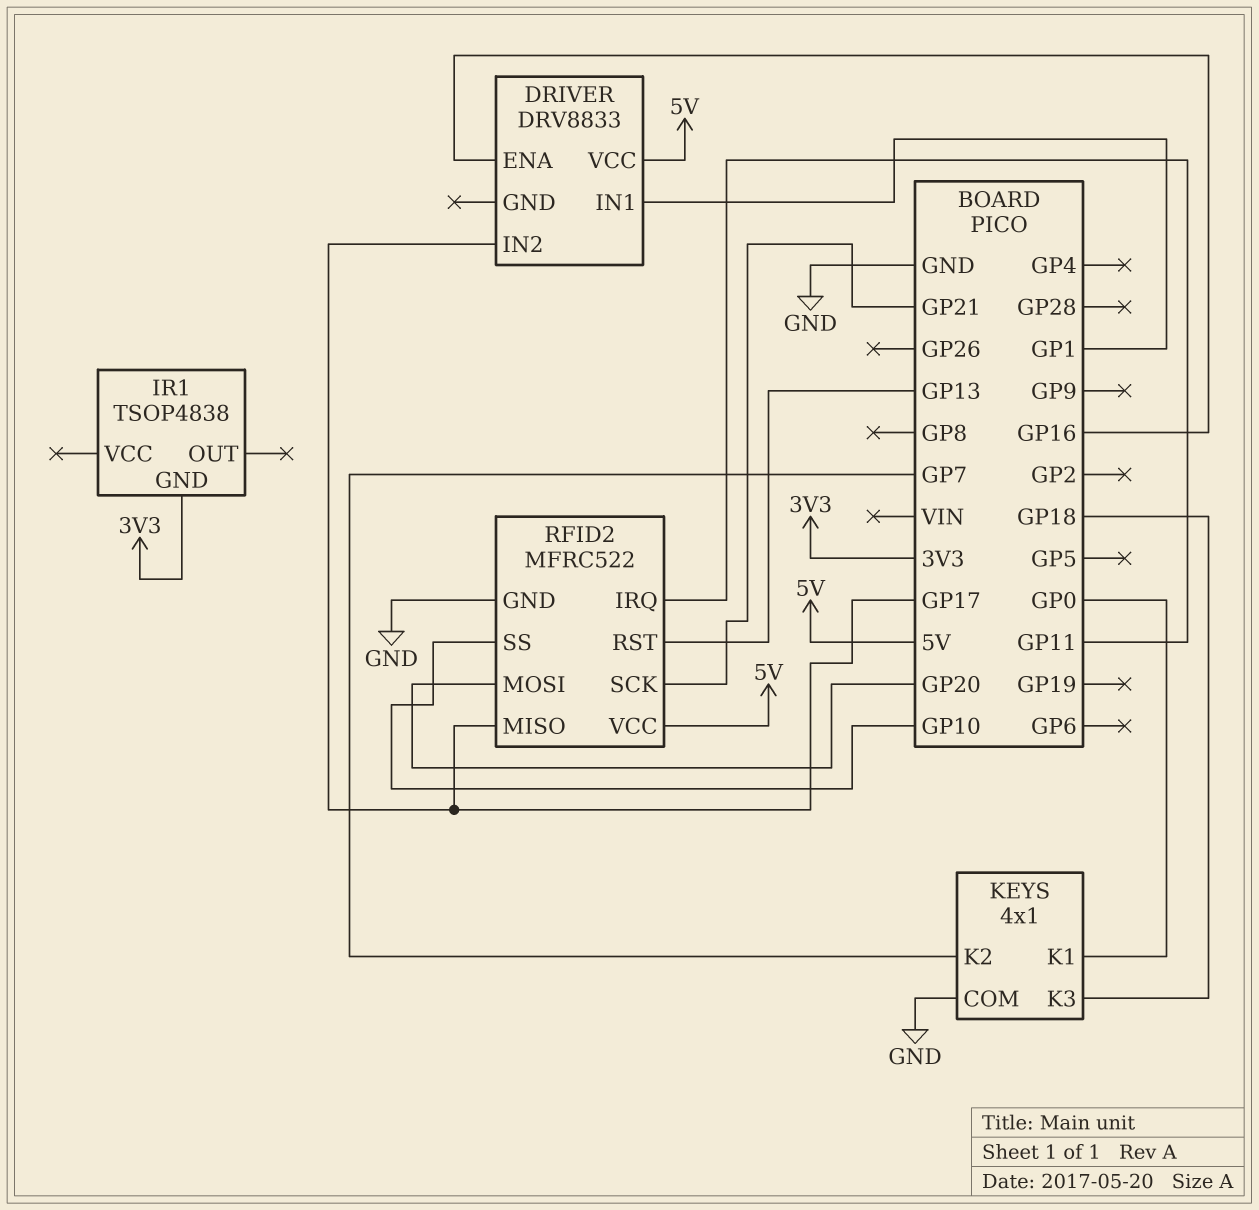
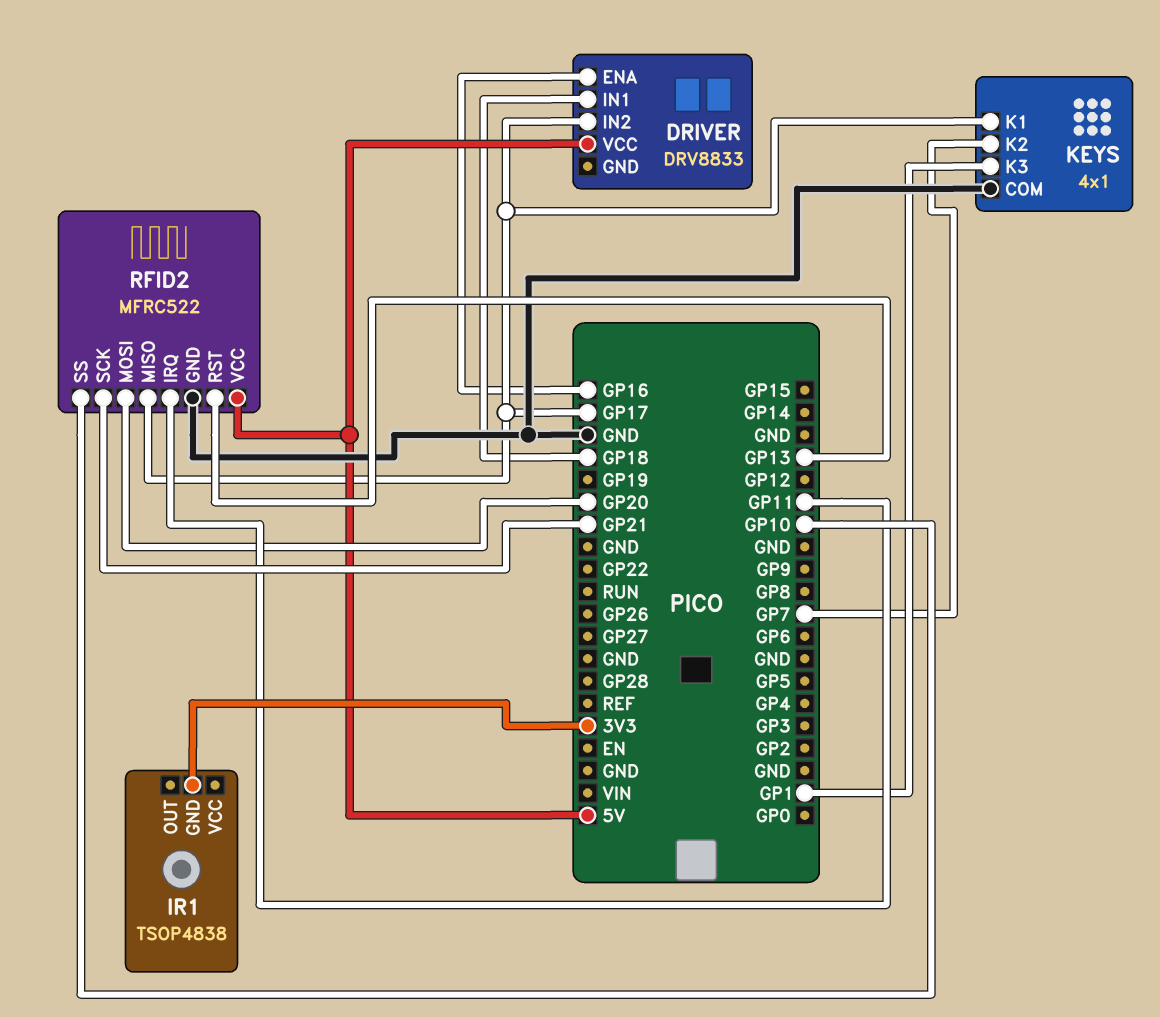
DRIVER pin IN1: GP1 -> GP18
KEYS pin K1: GP0 -> GP17
KEYS pin K3: GP18 -> GP1

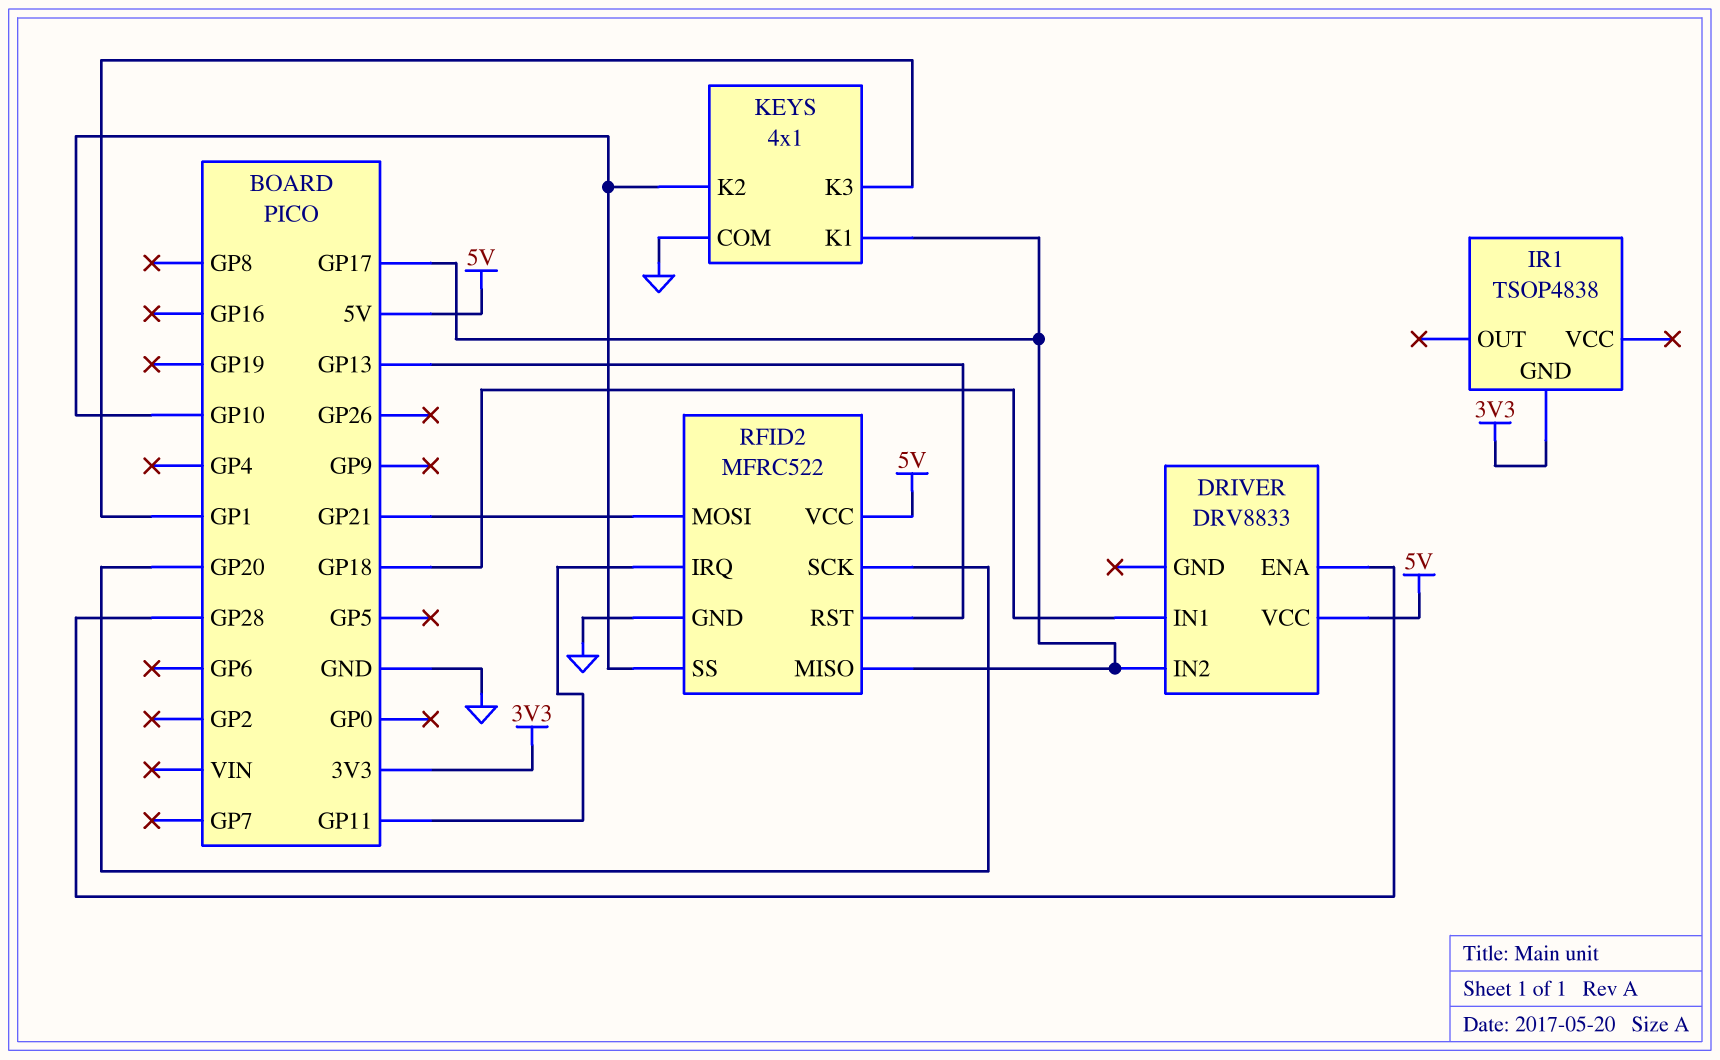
DRIVER pin ENA: GP16 -> GP28
KEYS pin K2: GP7 -> GP10
RFID2 pin MOSI: GP20 -> GP21
RFID2 pin SCK: GP21 -> GP20

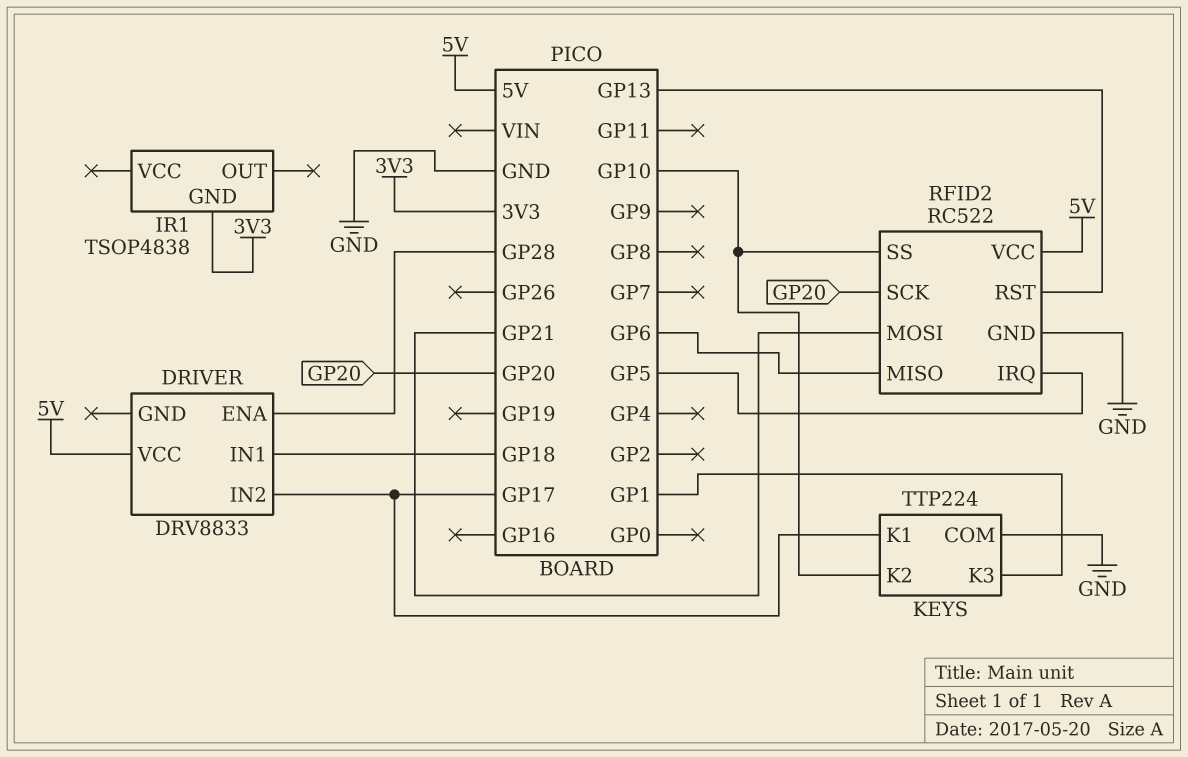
KEYS: 4x1 -> TTP224
RFID2: MFRC522 -> RC522
RFID2 pin IRQ: GP11 -> GP5
RFID2 pin MISO: GP17 -> GP6

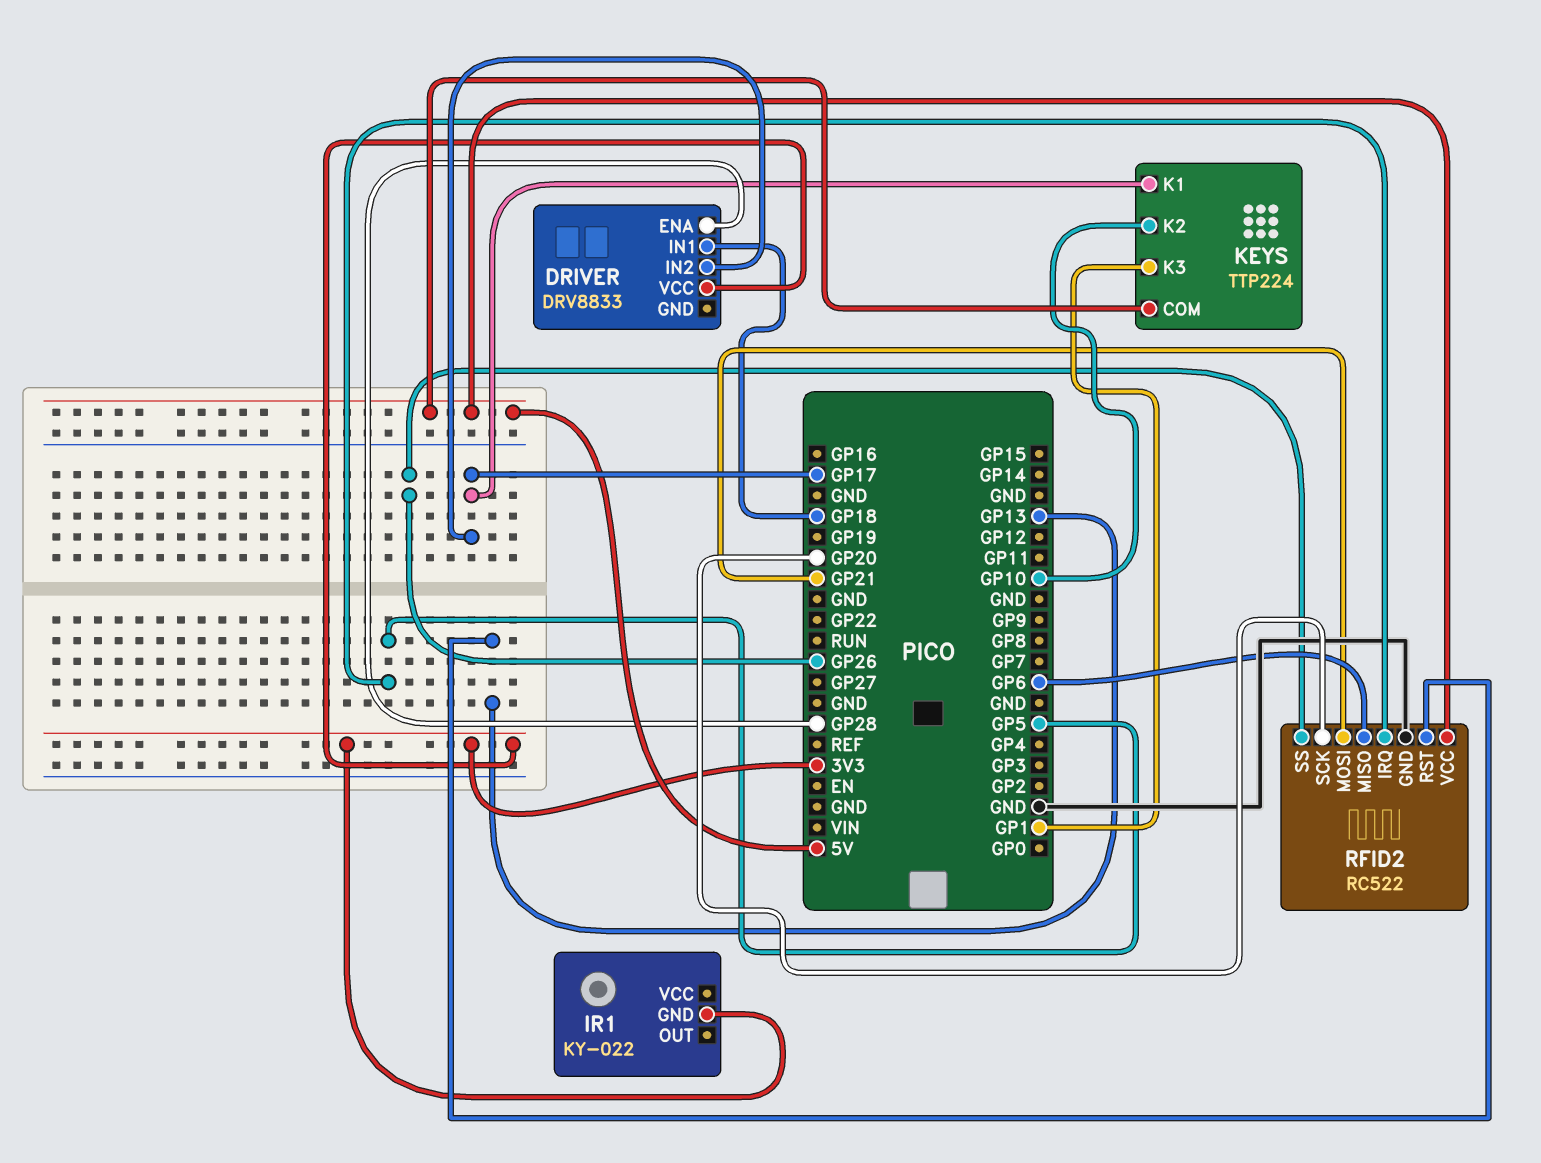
DRIVER pin VCC: 5V -> 3V3
IR1: TSOP4838 -> KY-022
KEYS pin COM: GND -> 5V
RFID2 pin SS: GP10 -> GP26

